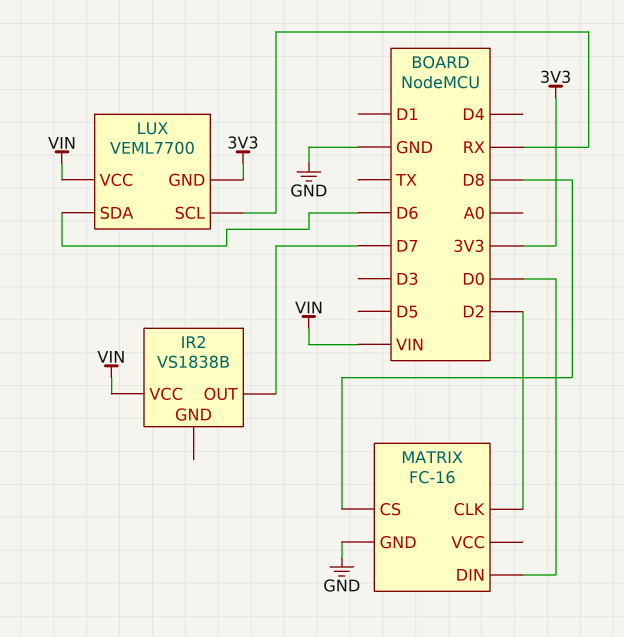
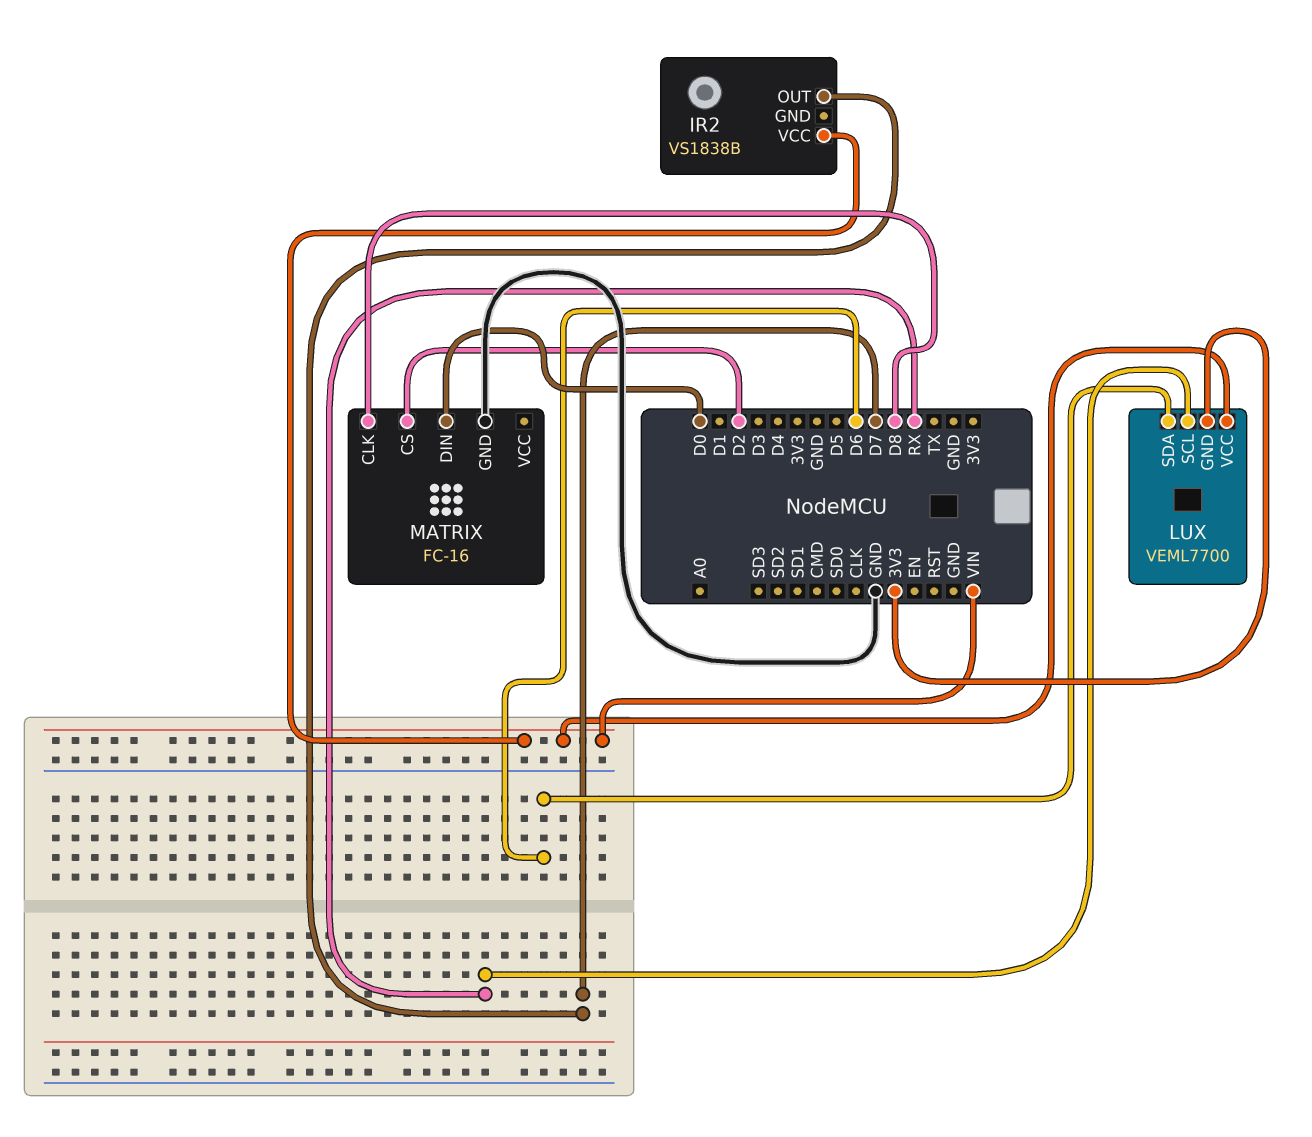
MATRIX pin CLK: D2 -> D8
MATRIX pin CS: D8 -> D2

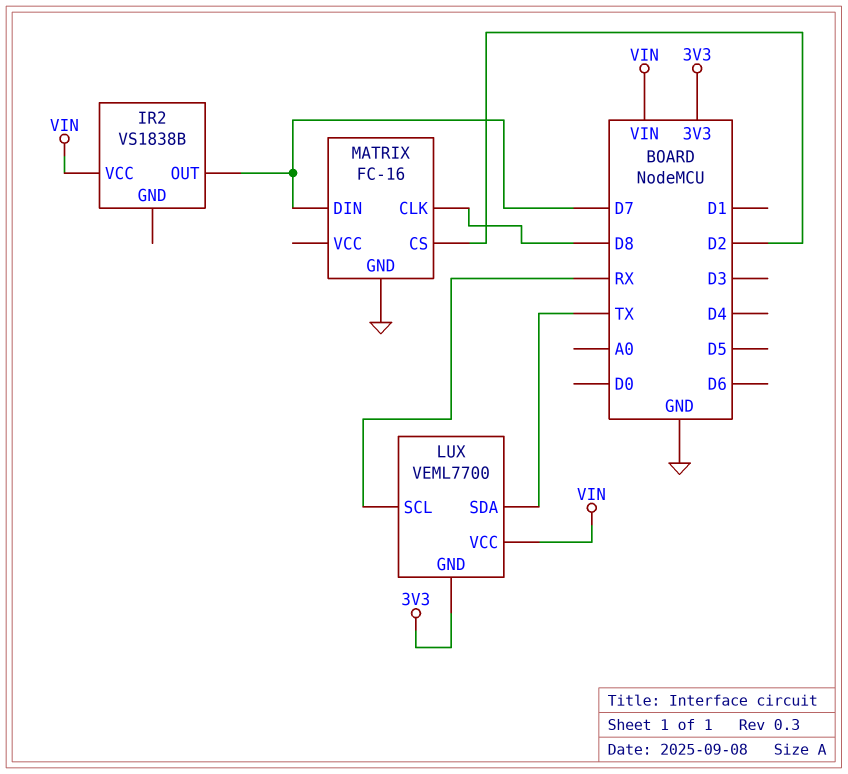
LUX pin SDA: D6 -> TX
MATRIX pin DIN: D0 -> D7

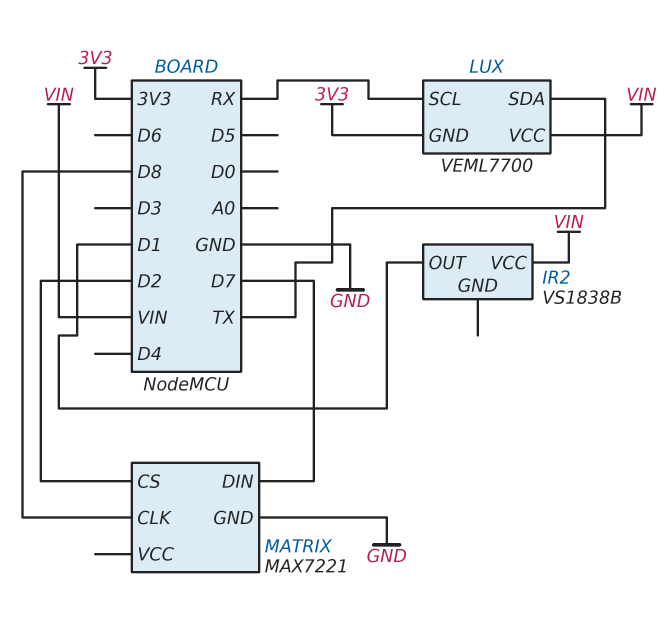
IR2 pin OUT: D7 -> D1
MATRIX: FC-16 -> MAX7221

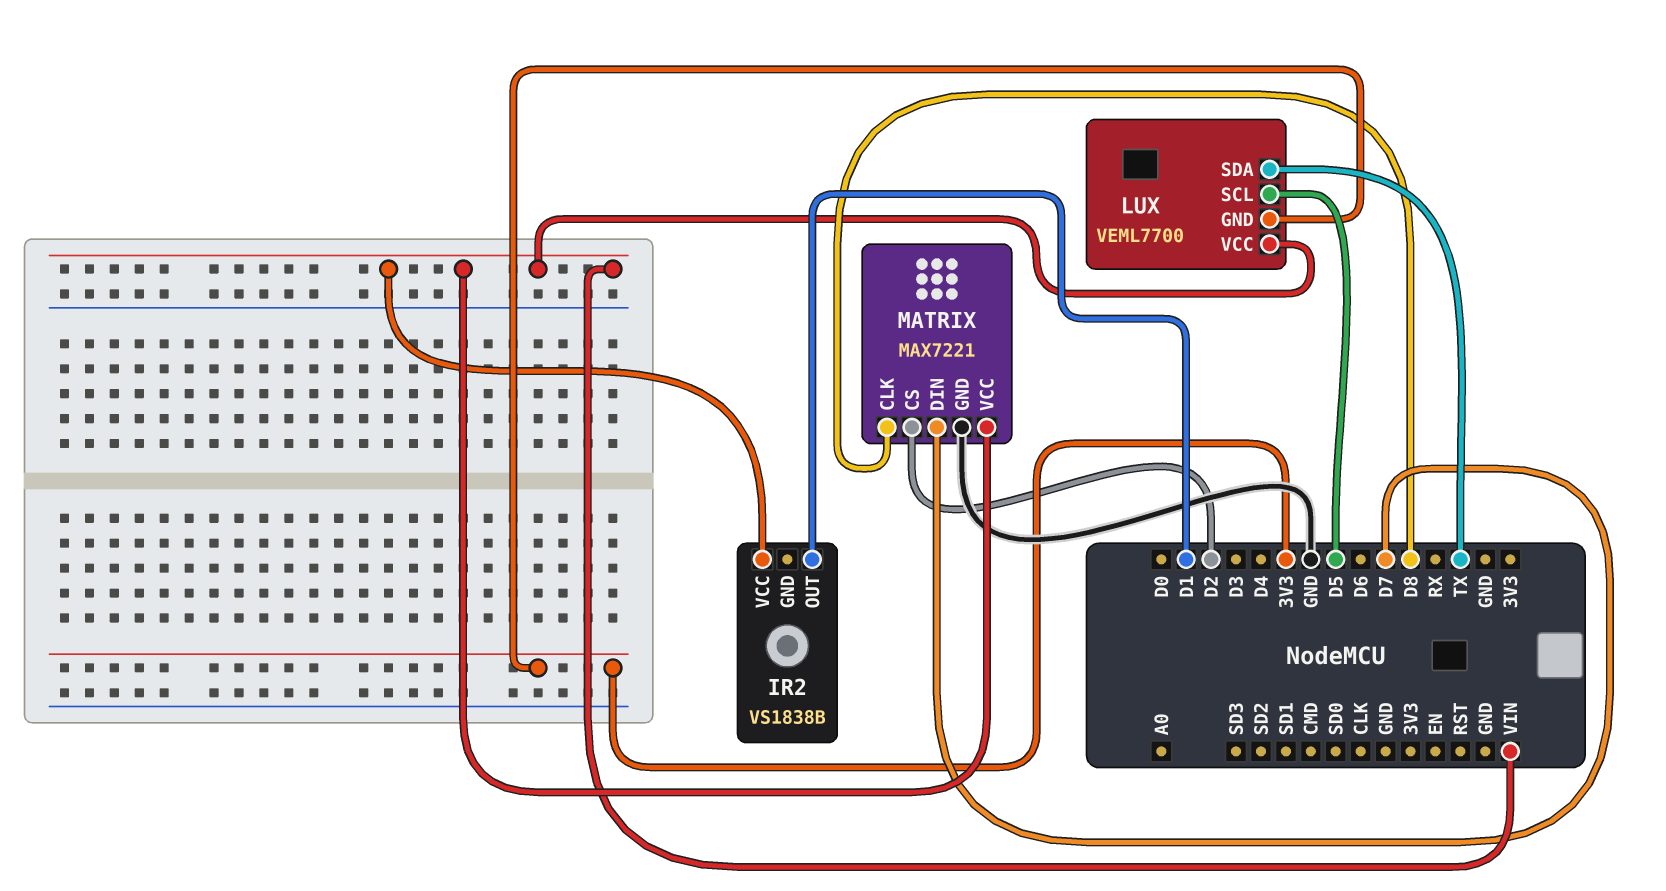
LUX pin SCL: RX -> D5
MATRIX pin VCC: none -> VIN

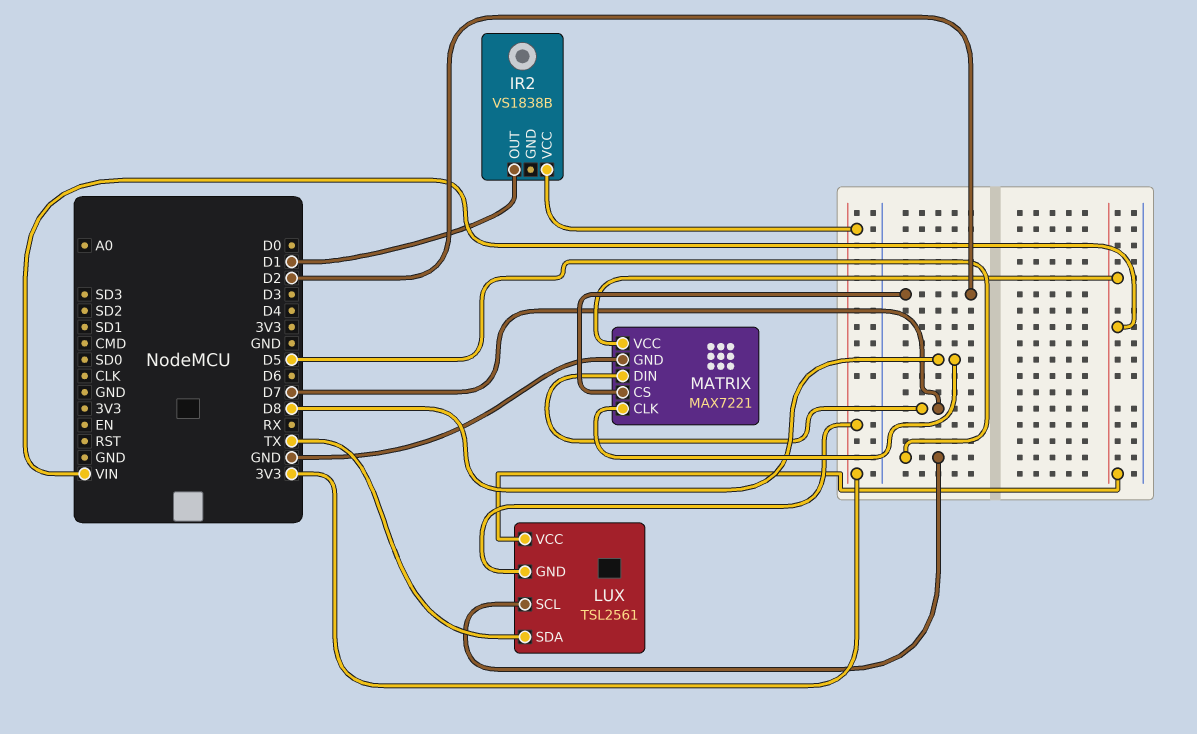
IR2 pin VCC: VIN -> 3V3
LUX: VEML7700 -> TSL2561

